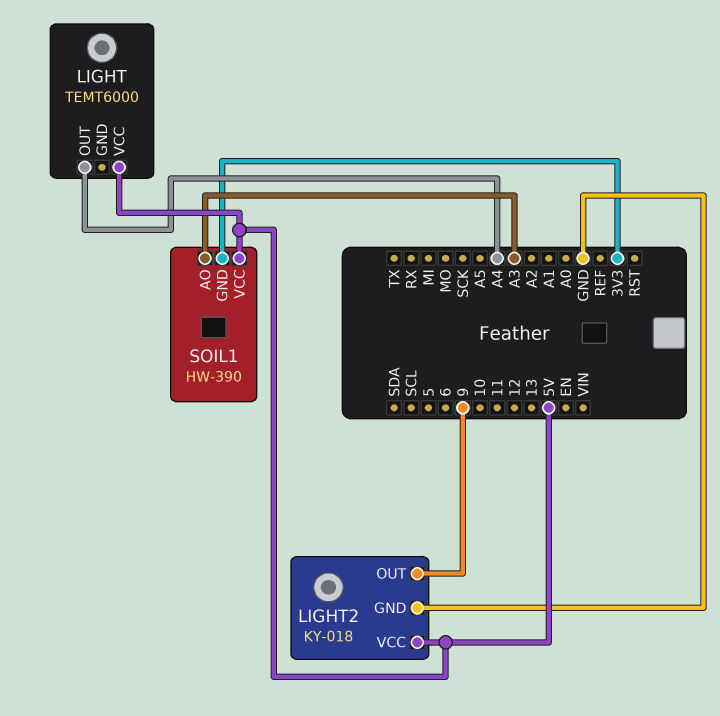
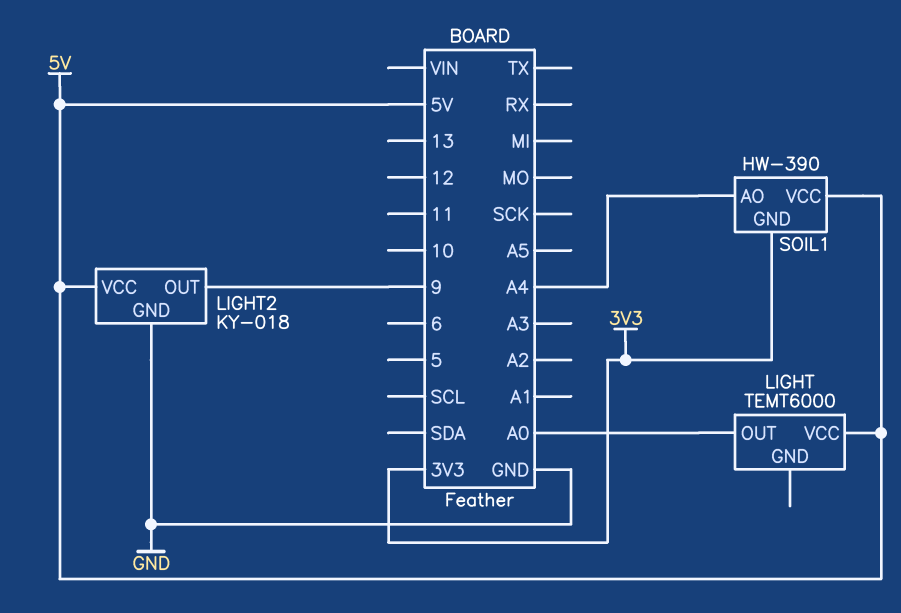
LIGHT pin OUT: A4 -> A0
SOIL1 pin AO: A3 -> A4

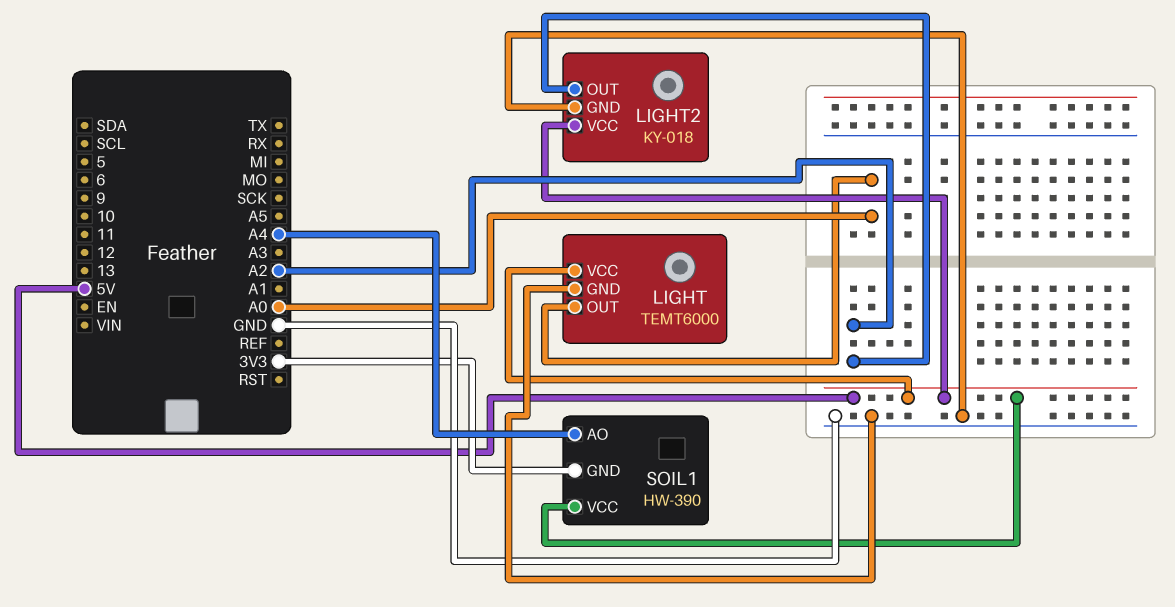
LIGHT pin GND: none -> GND
LIGHT2 pin OUT: 9 -> A2

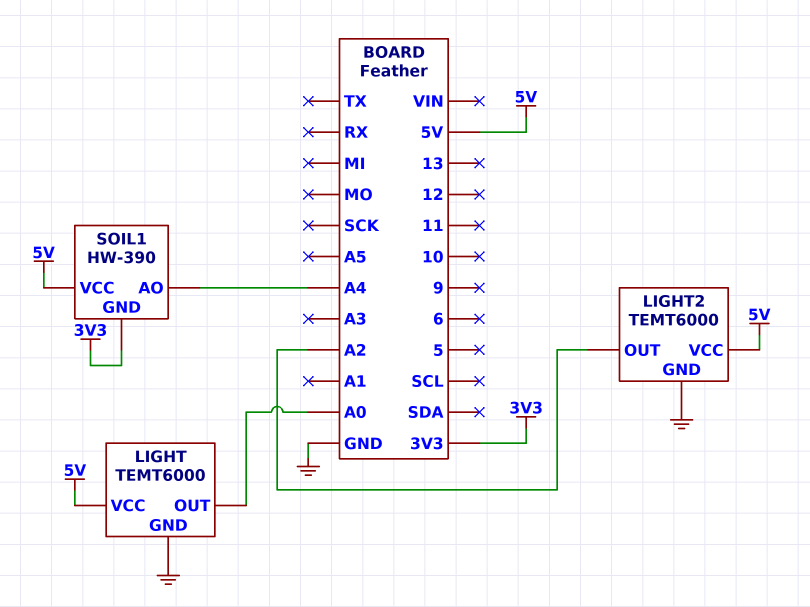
LIGHT2: KY-018 -> TEMT6000

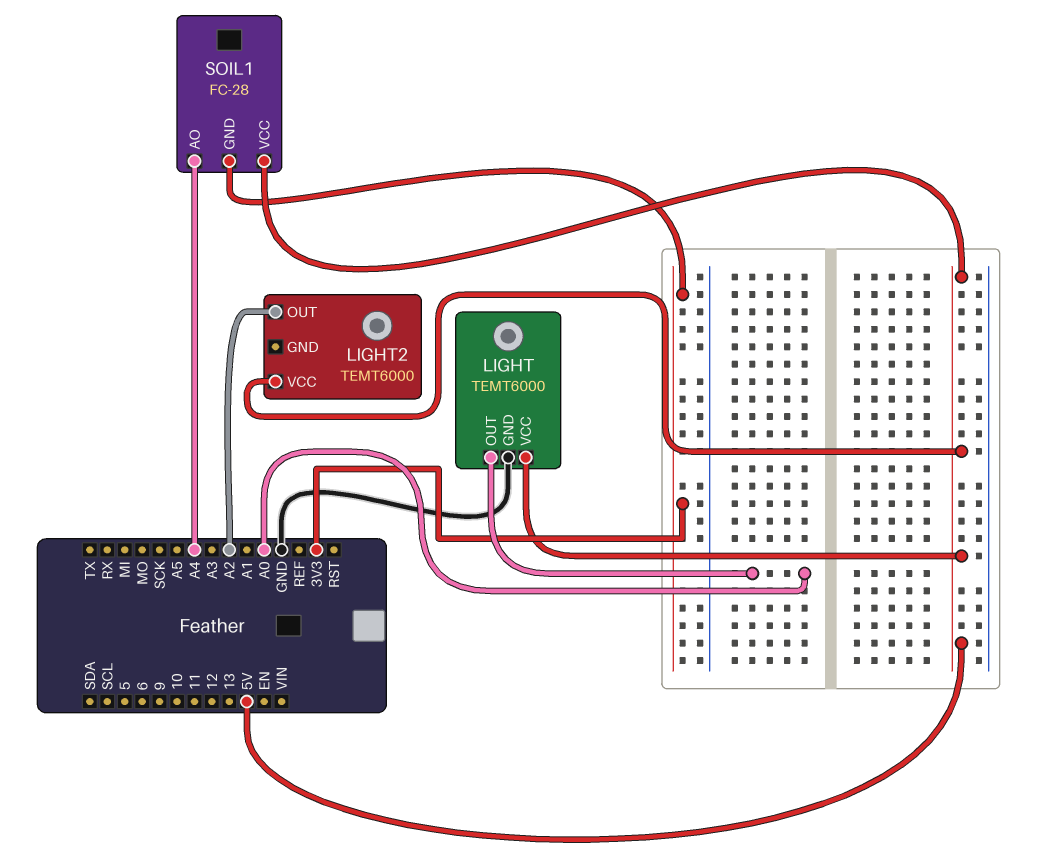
LIGHT2 pin GND: GND -> none
SOIL1: HW-390 -> FC-28

